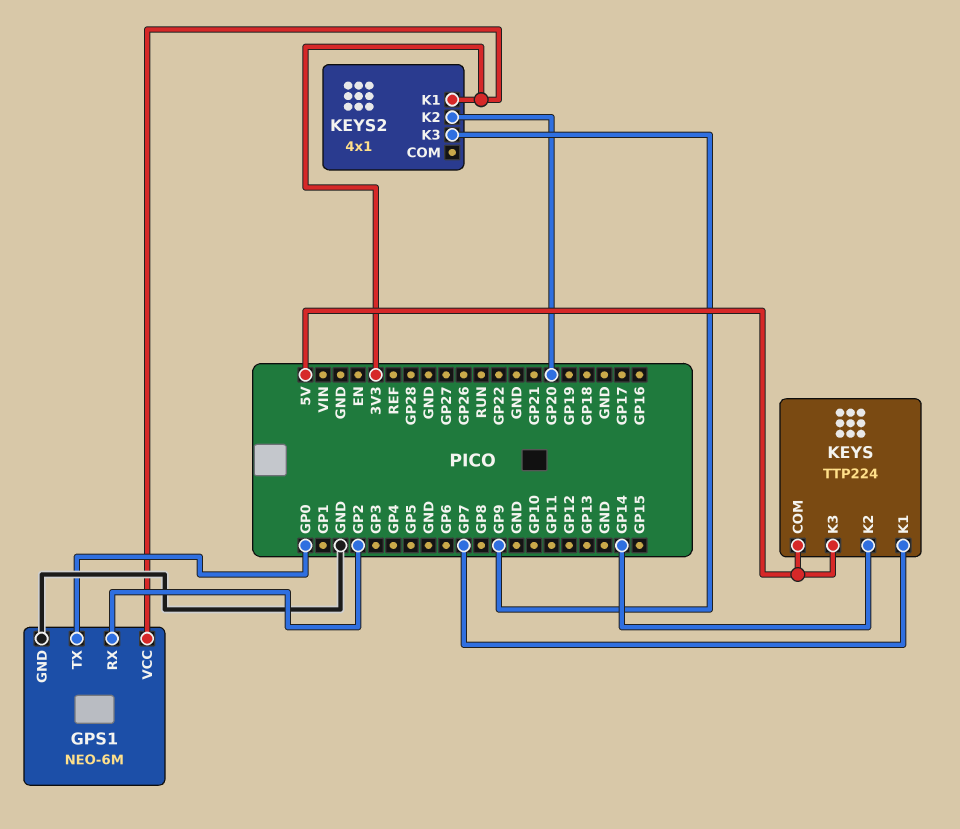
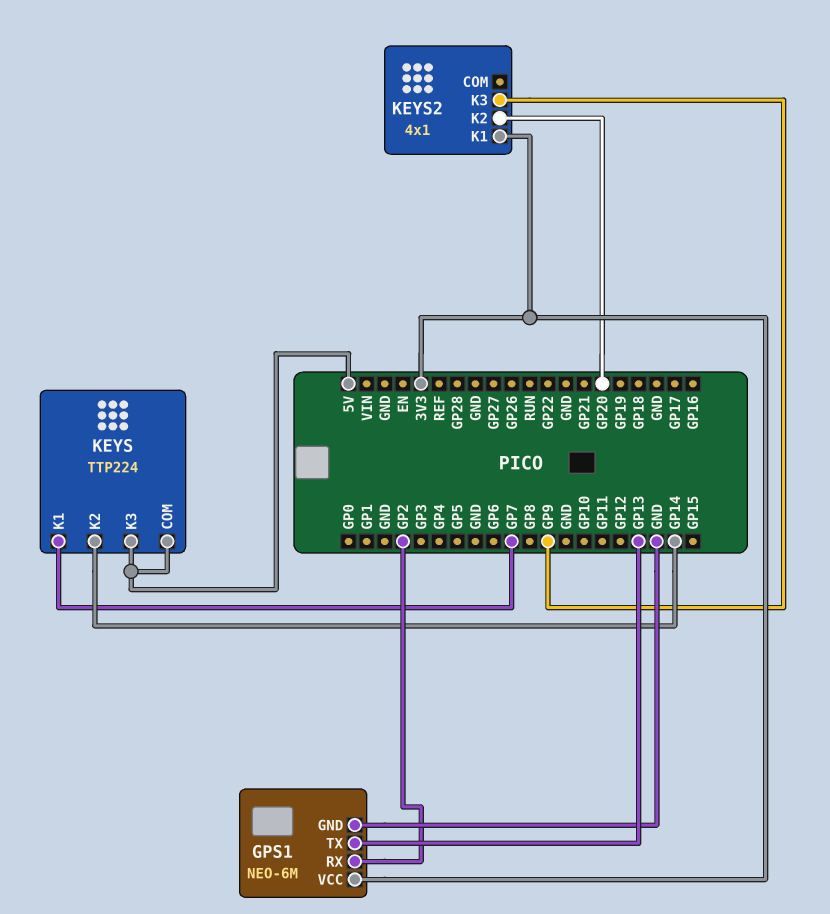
GPS1 pin TX: GP0 -> GP13

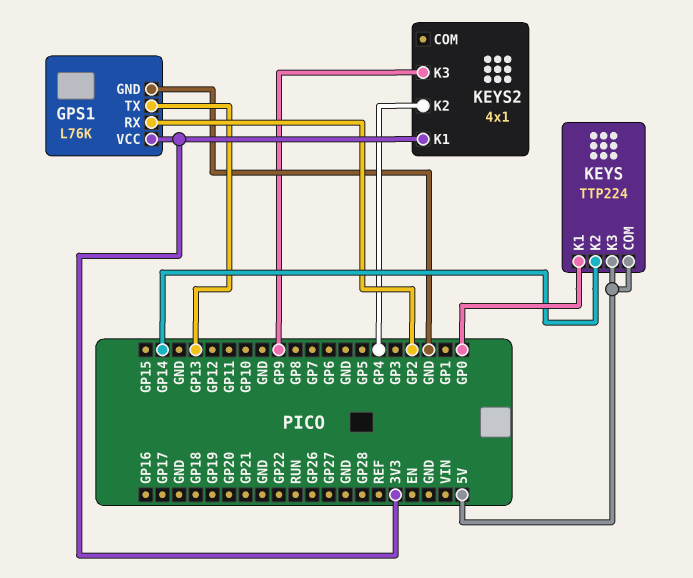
GPS1: NEO-6M -> L76K
KEYS pin K1: GP7 -> GP0
KEYS2 pin K2: GP20 -> GP4

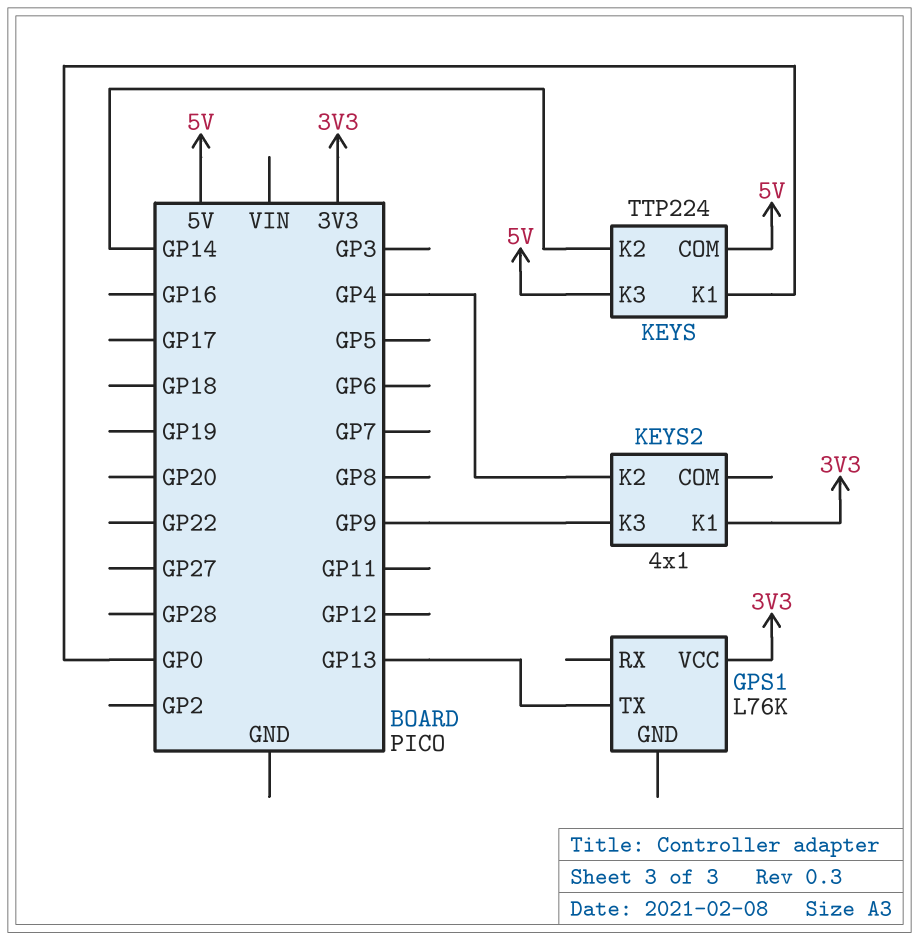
GPS1 pin GND: GND -> none
GPS1 pin RX: GP2 -> none

